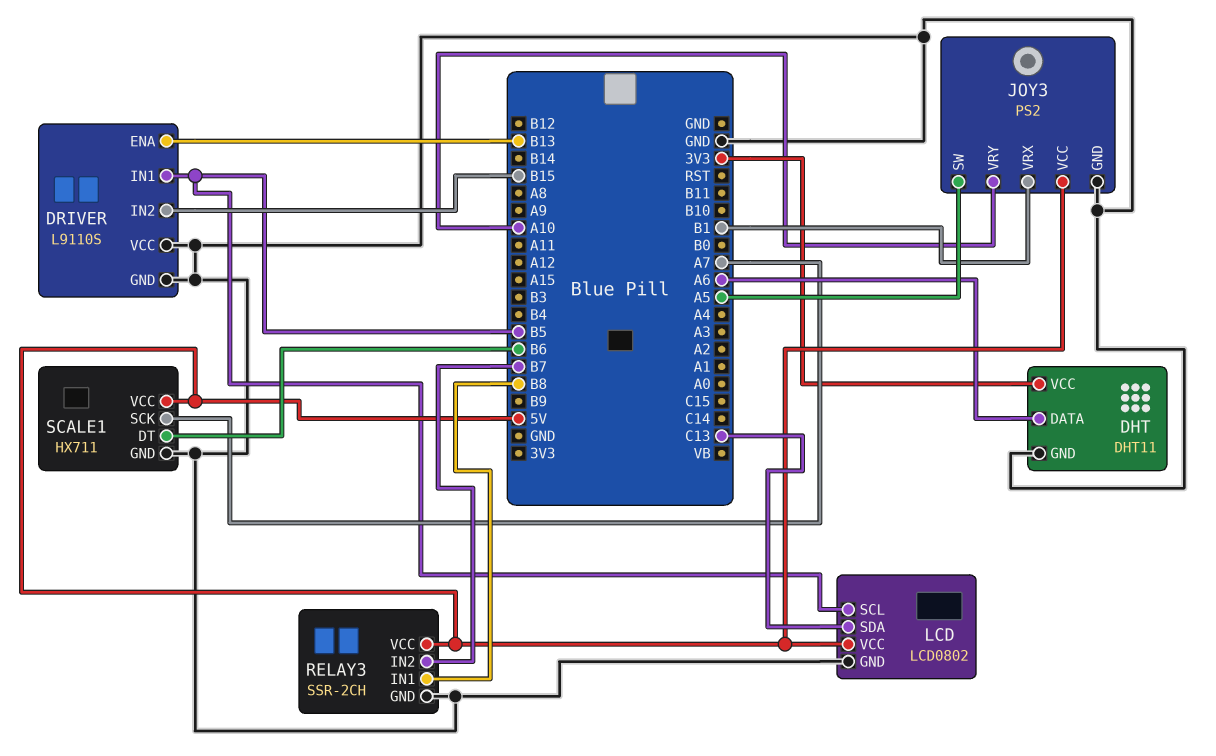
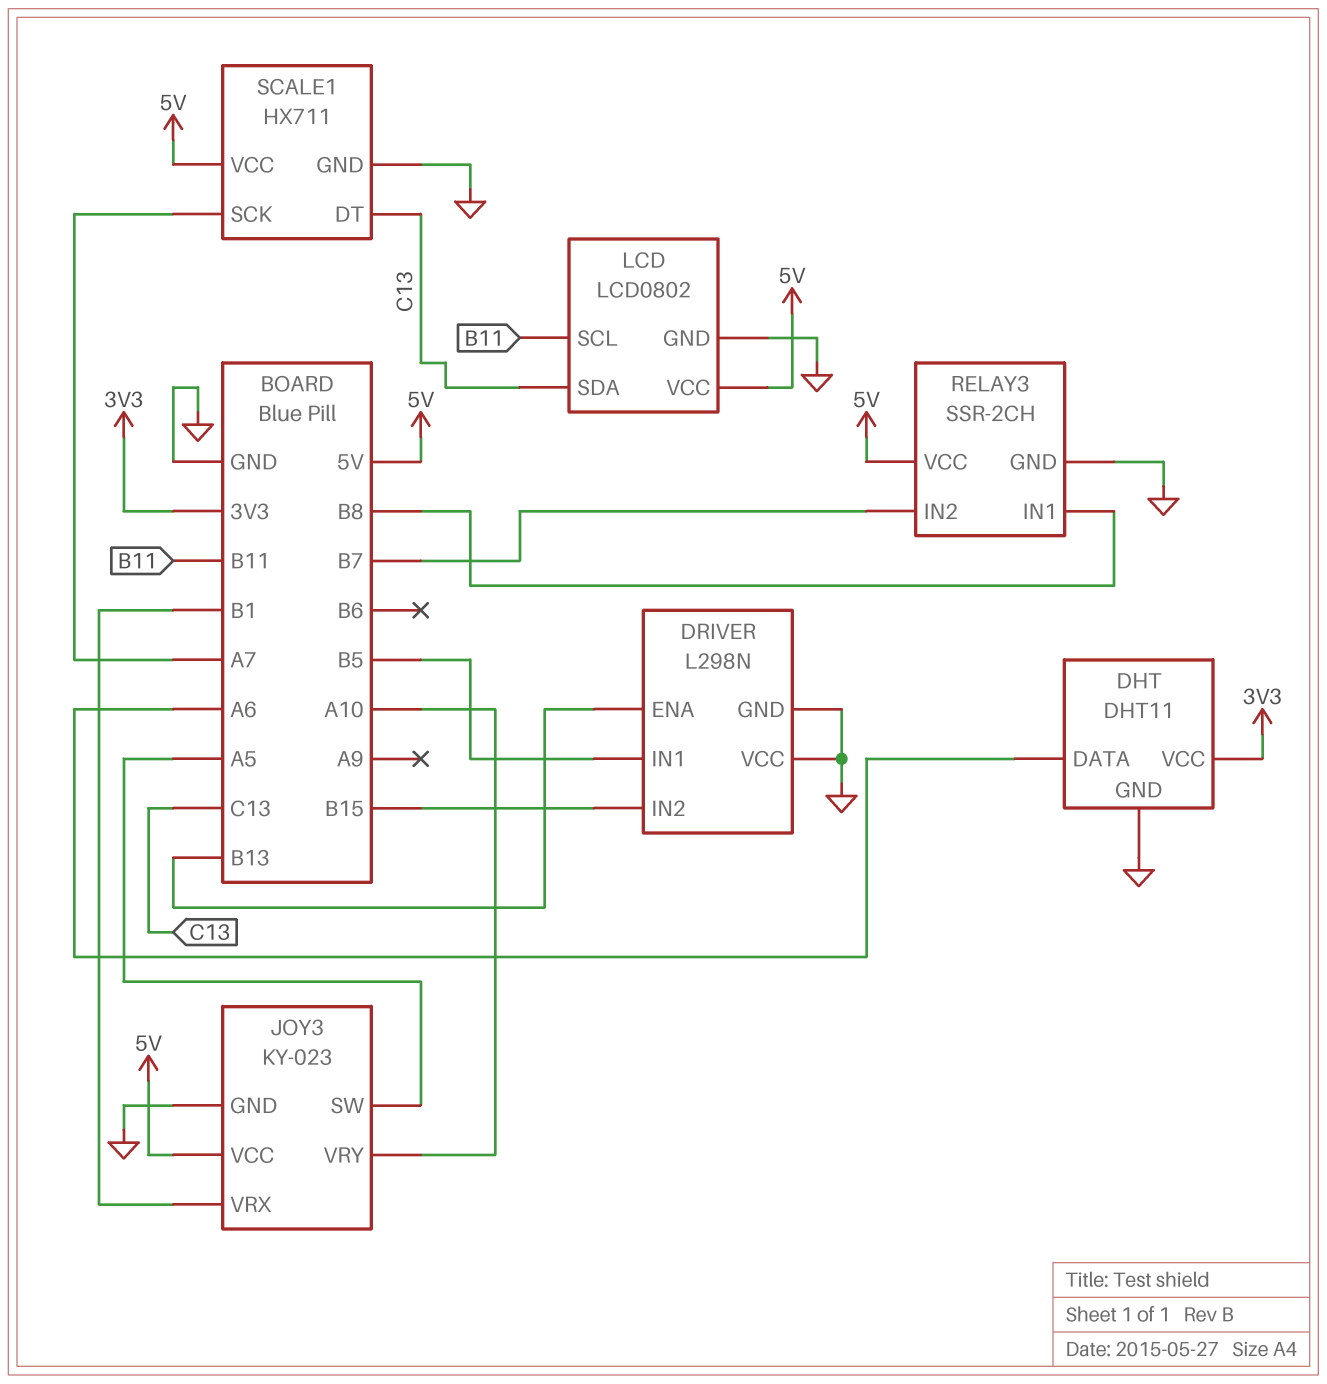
DRIVER: L9110S -> L298N
JOY3: PS2 -> KY-023
LCD pin SCL: B5 -> B11
SCALE1 pin DT: B6 -> C13

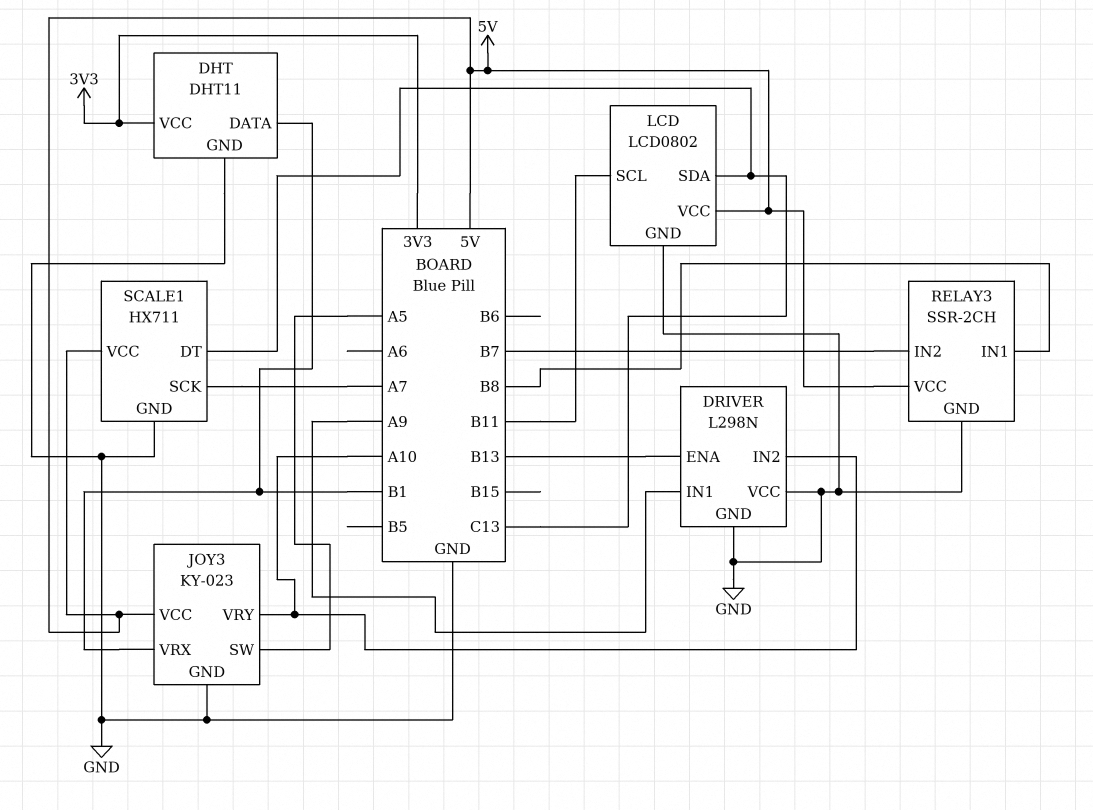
DHT pin DATA: A6 -> B1
DRIVER pin IN1: B5 -> A9
DRIVER pin IN2: B15 -> A10

